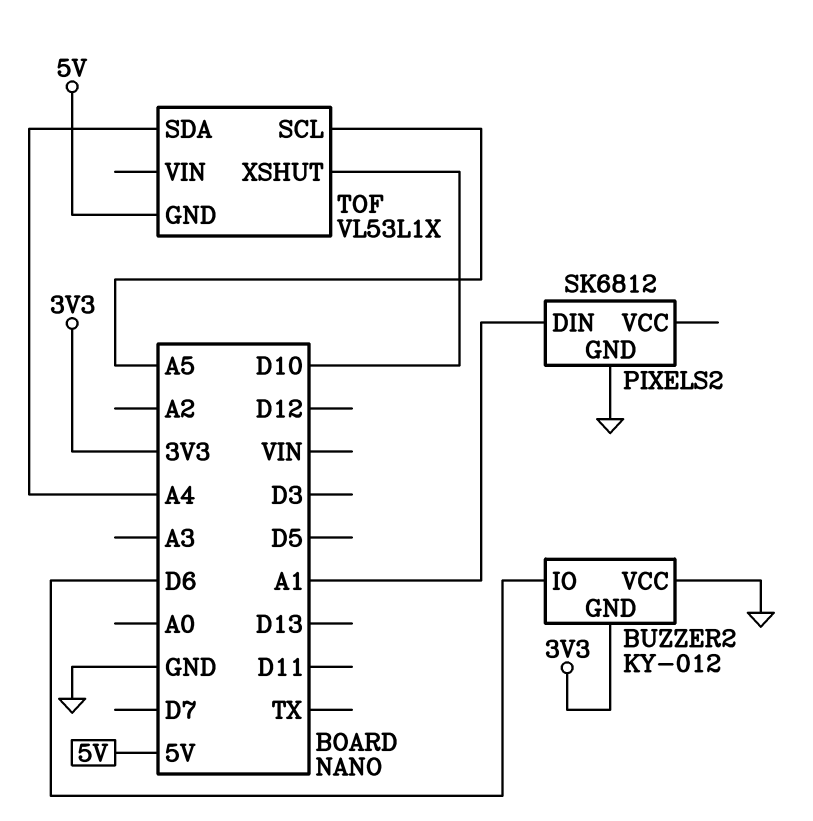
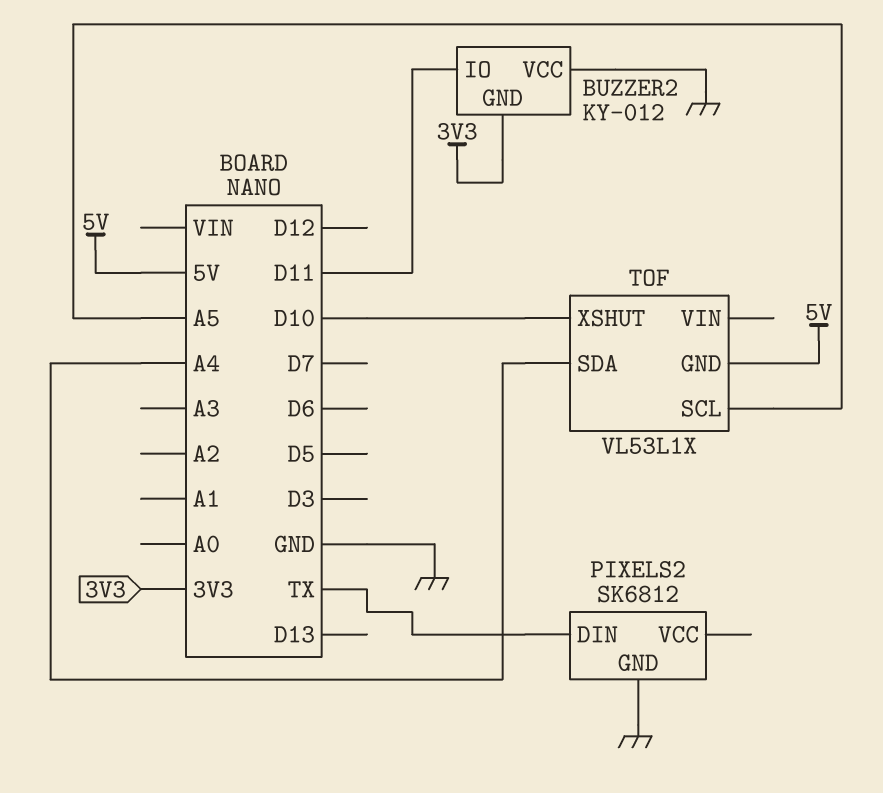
BUZZER2 pin IO: D6 -> D11
PIXELS2 pin DIN: A1 -> TX

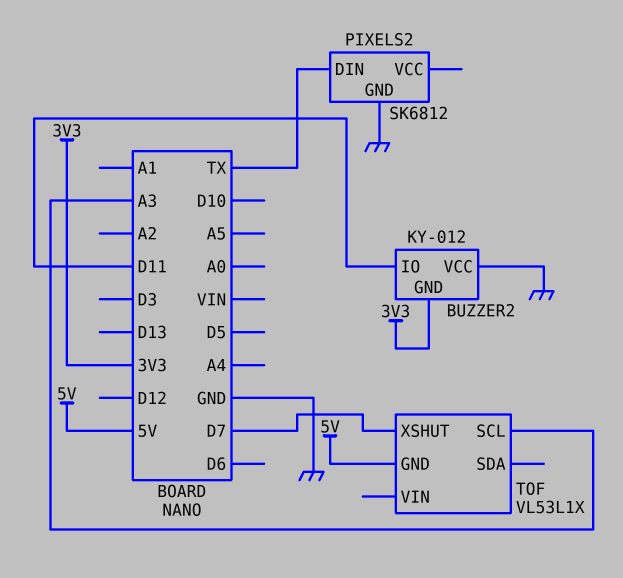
TOF pin SCL: A5 -> A3
TOF pin SDA: A4 -> none
TOF pin XSHUT: D10 -> D7

